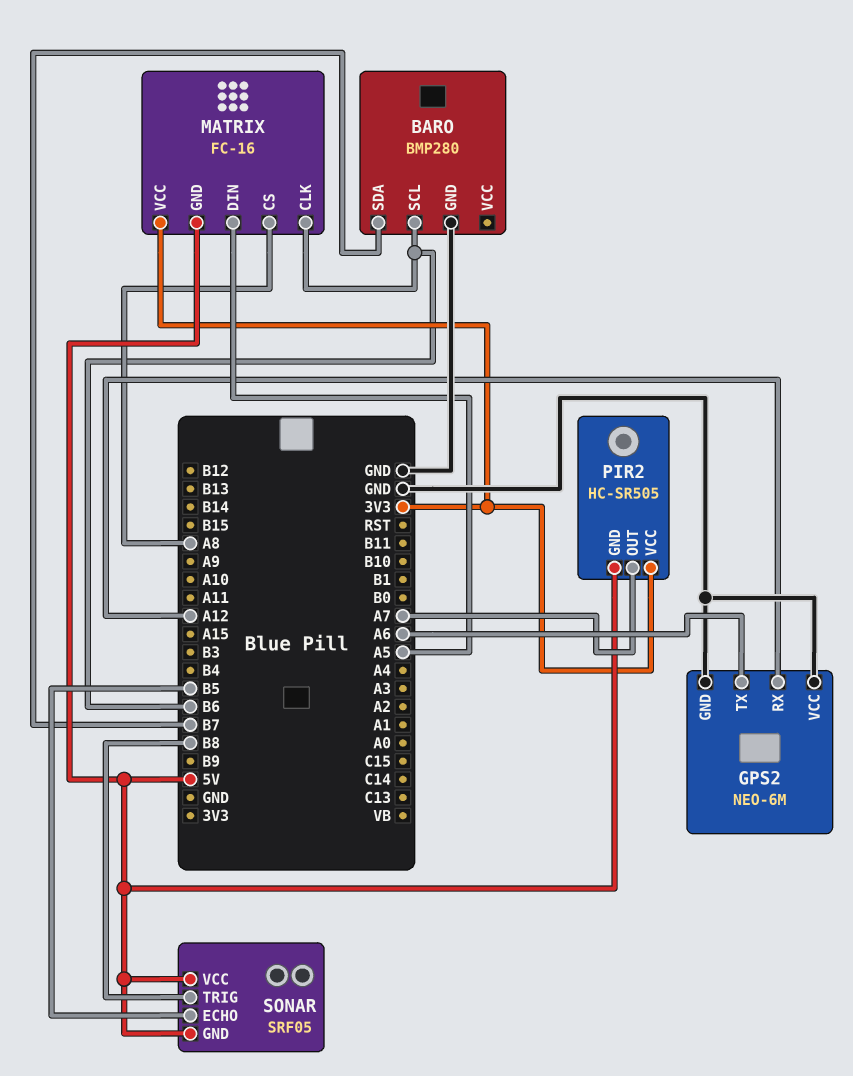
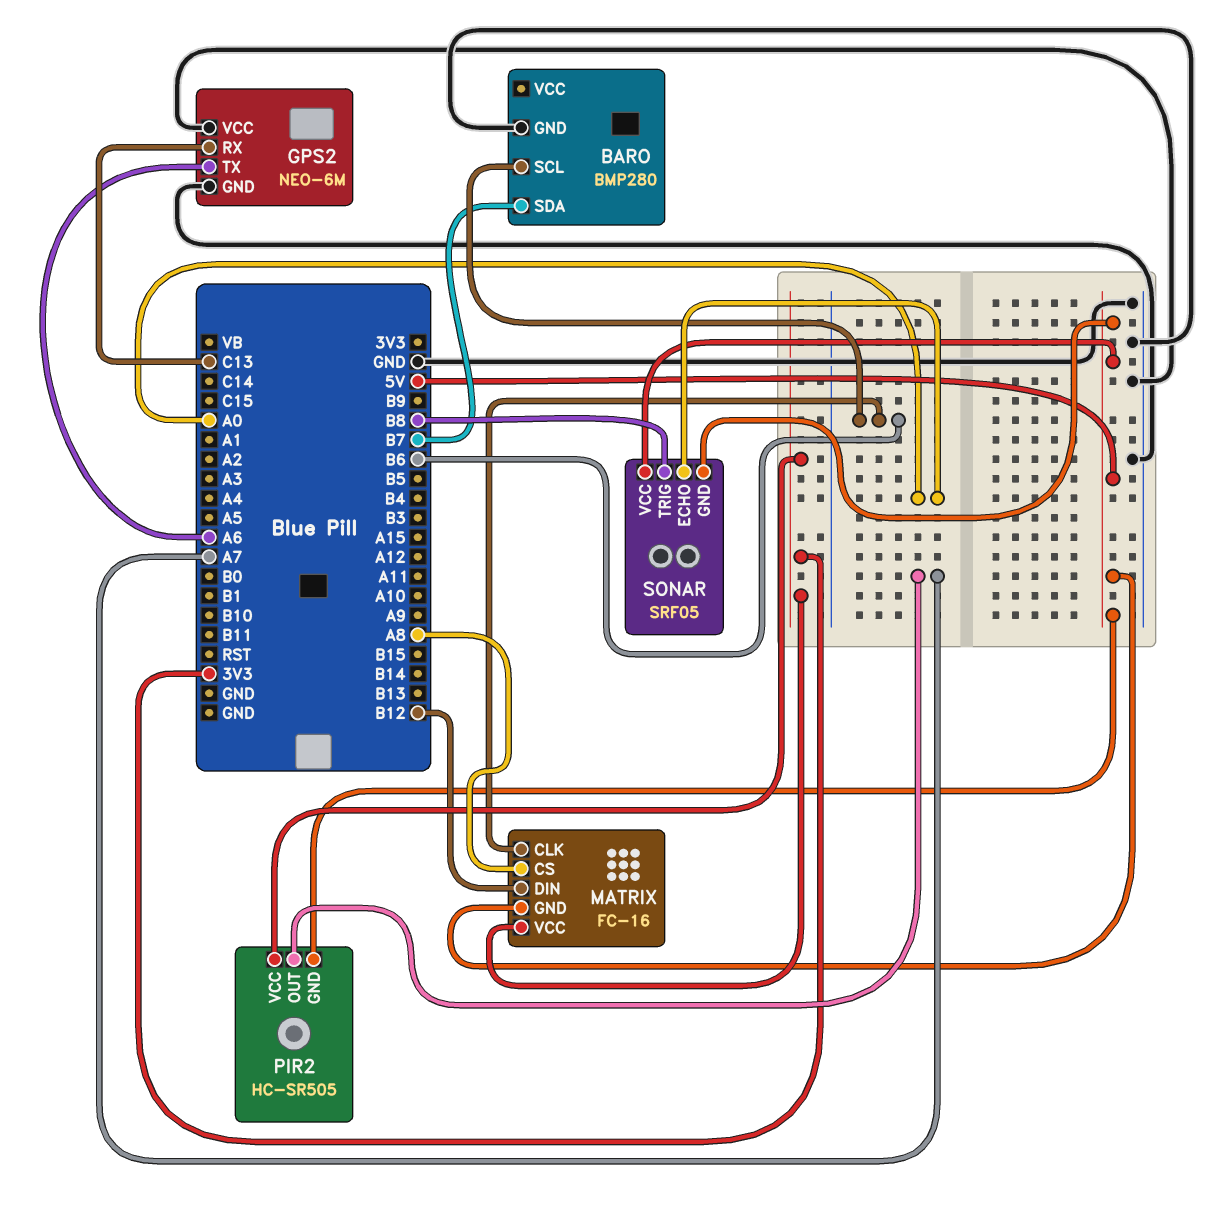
GPS2 pin RX: A12 -> C13
MATRIX pin DIN: A5 -> B12
SONAR pin ECHO: B5 -> A0

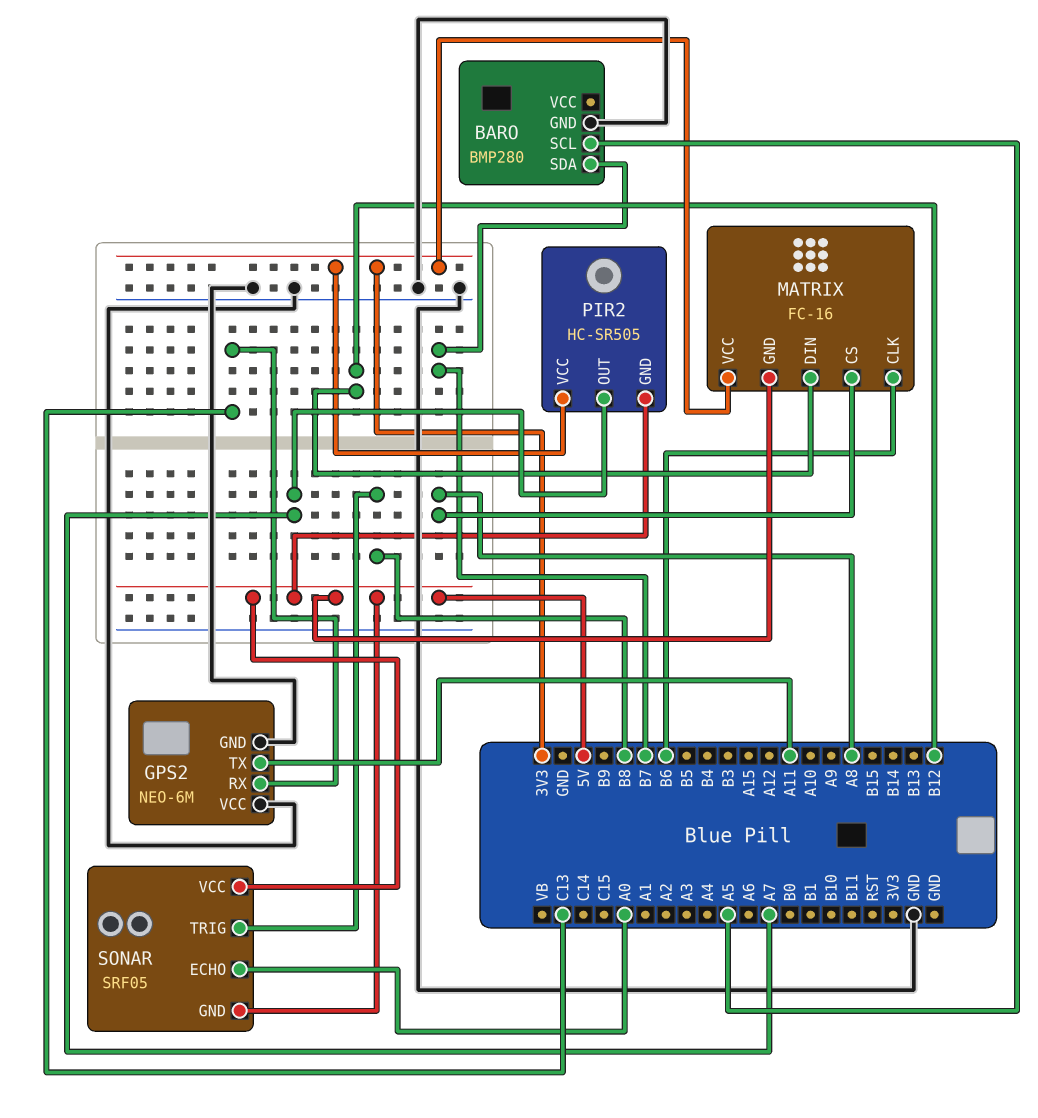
BARO pin SCL: B6 -> A5
GPS2 pin TX: A6 -> A11

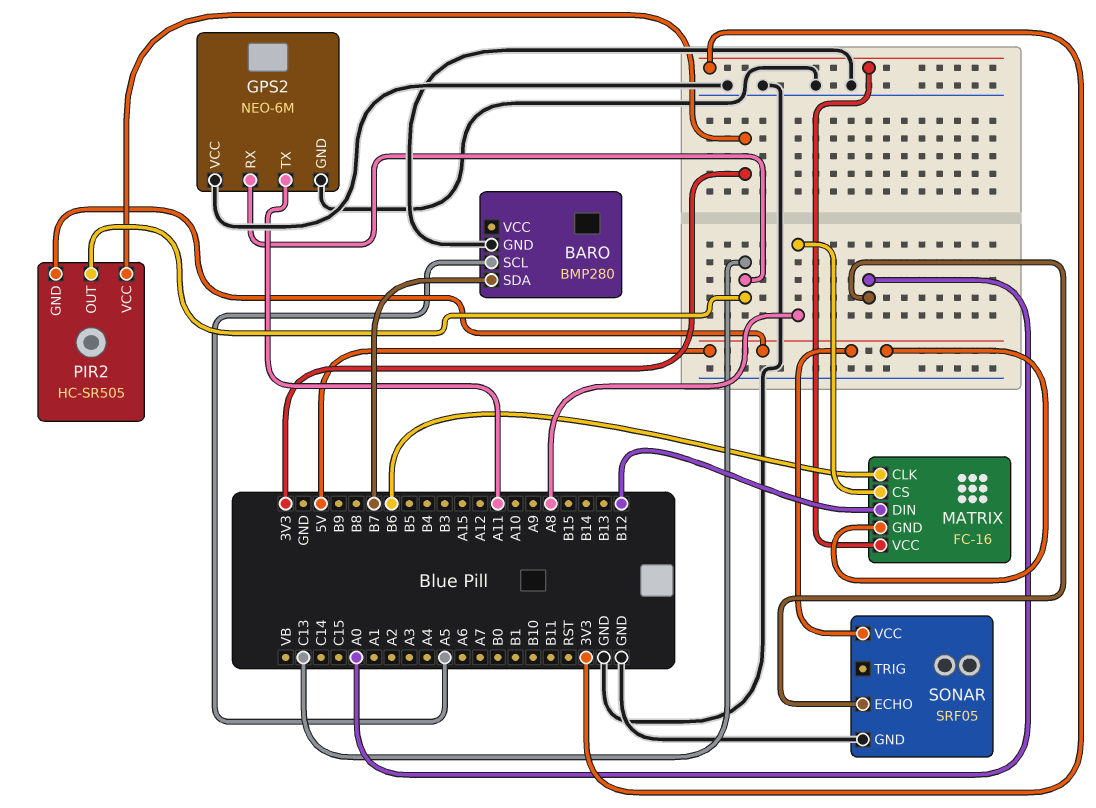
PIR2 pin OUT: A7 -> C13
SONAR pin GND: 5V -> GND
SONAR pin TRIG: B8 -> none

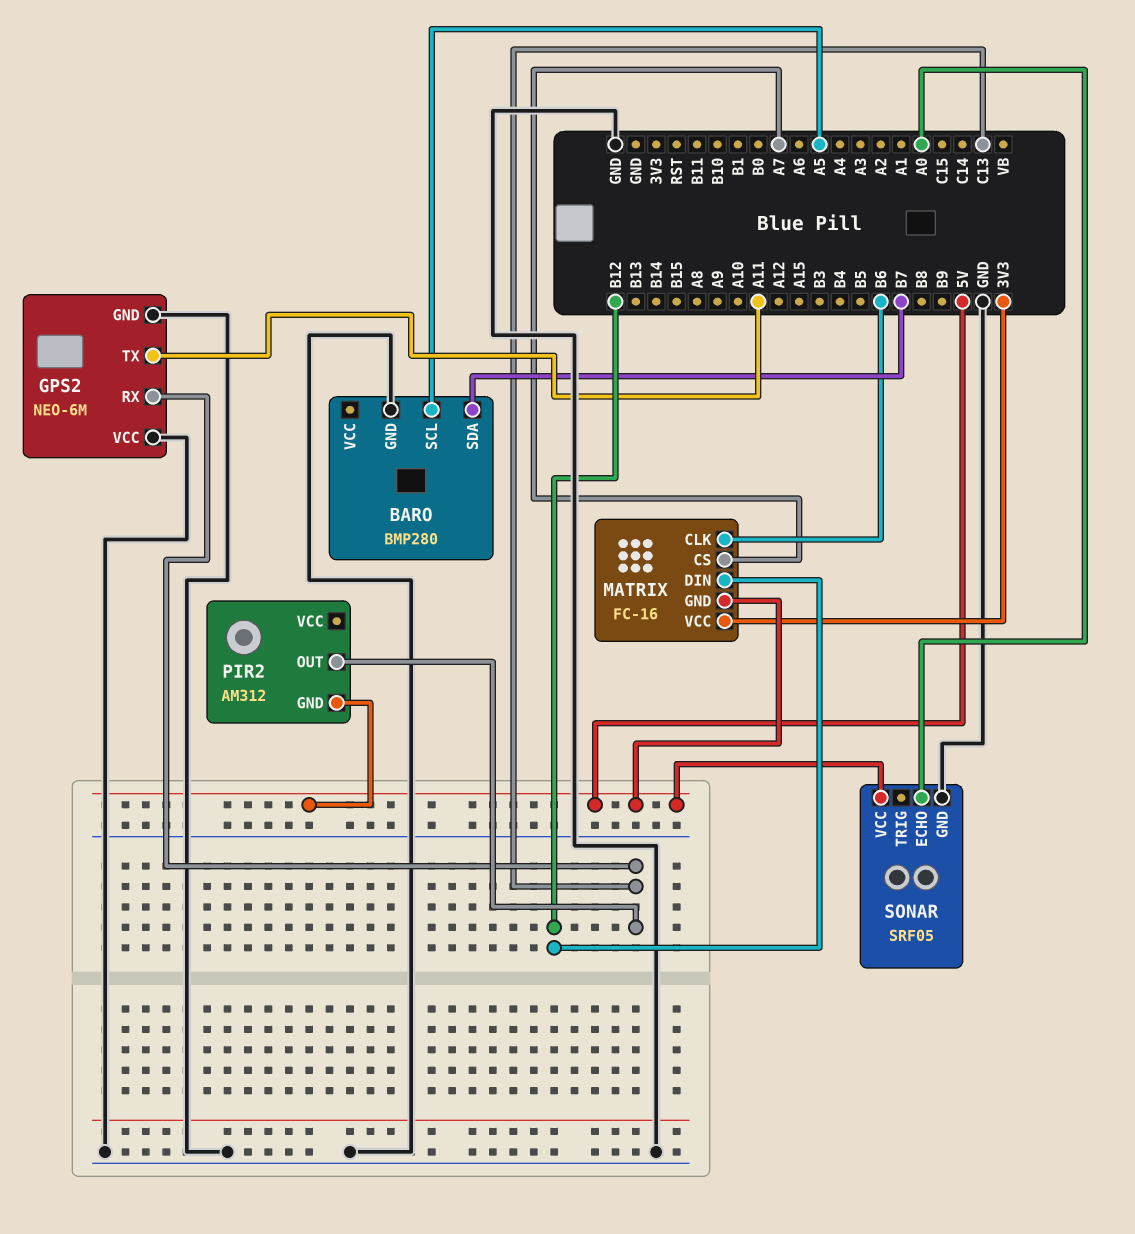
MATRIX pin CS: A8 -> A7
PIR2: HC-SR505 -> AM312
PIR2 pin VCC: 3V3 -> none

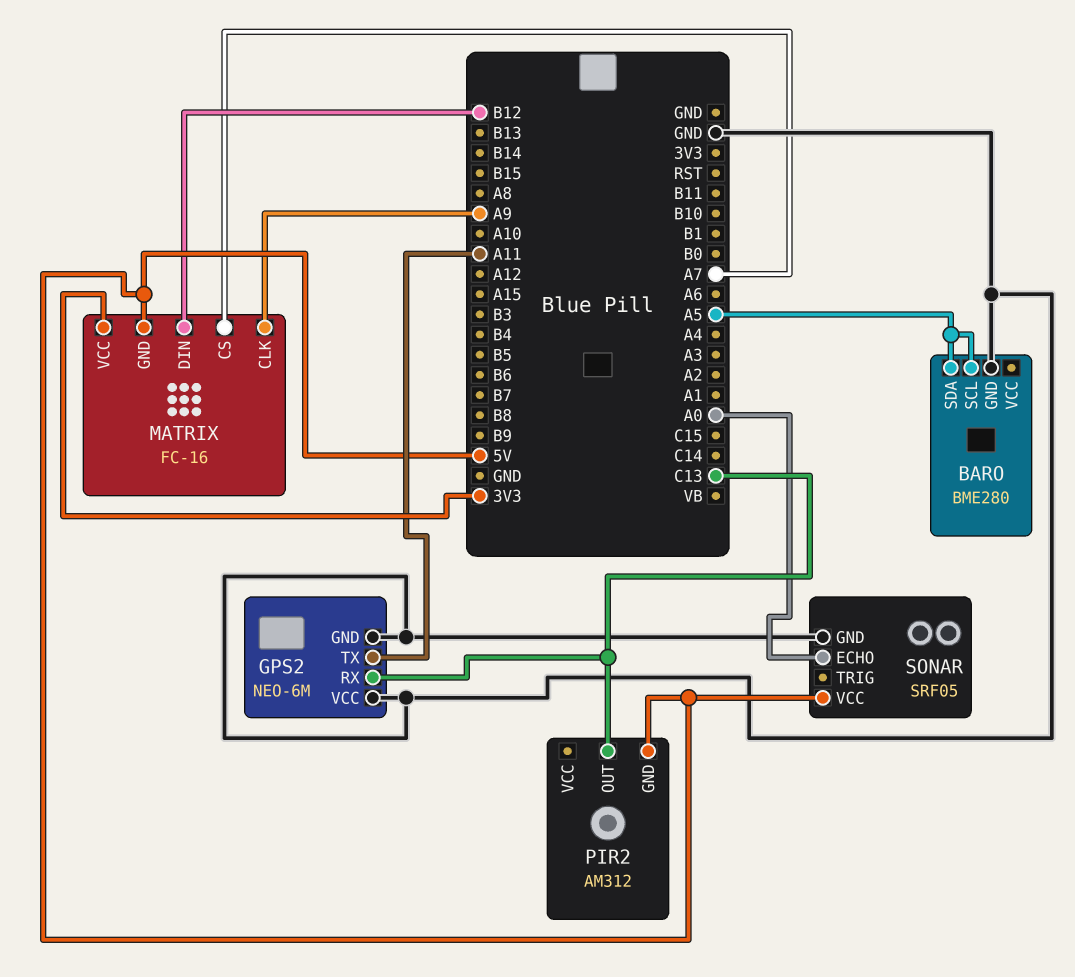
BARO: BMP280 -> BME280
BARO pin SDA: B7 -> A5
MATRIX pin CLK: B6 -> A9

